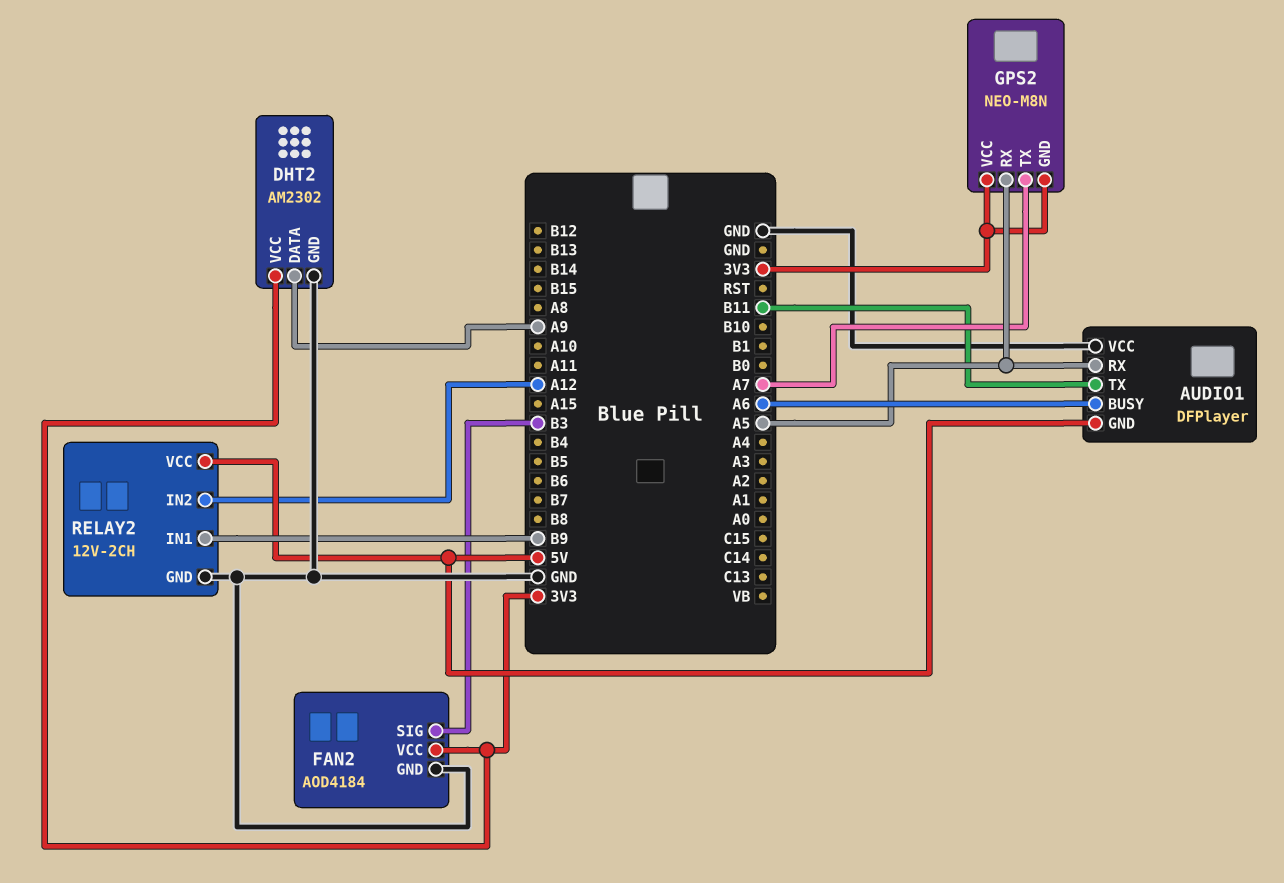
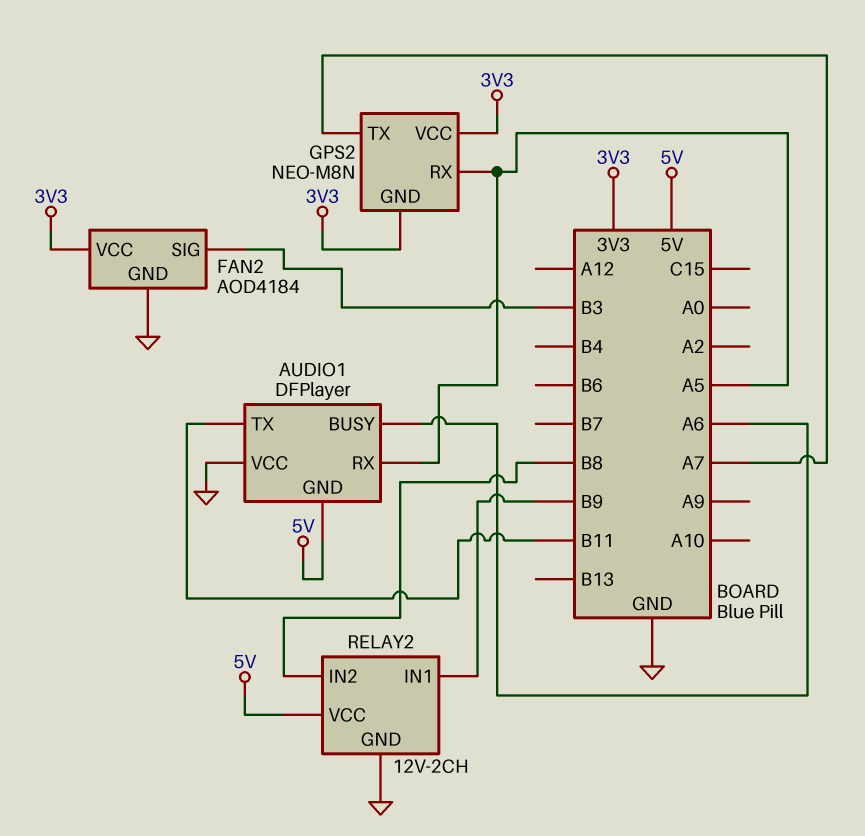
DHT2: AM2302 -> none
DHT2 pin DATA: A9 -> none
DHT2 pin GND: GND -> none
DHT2 pin VCC: 3V3 -> none
RELAY2 pin IN2: A12 -> B8

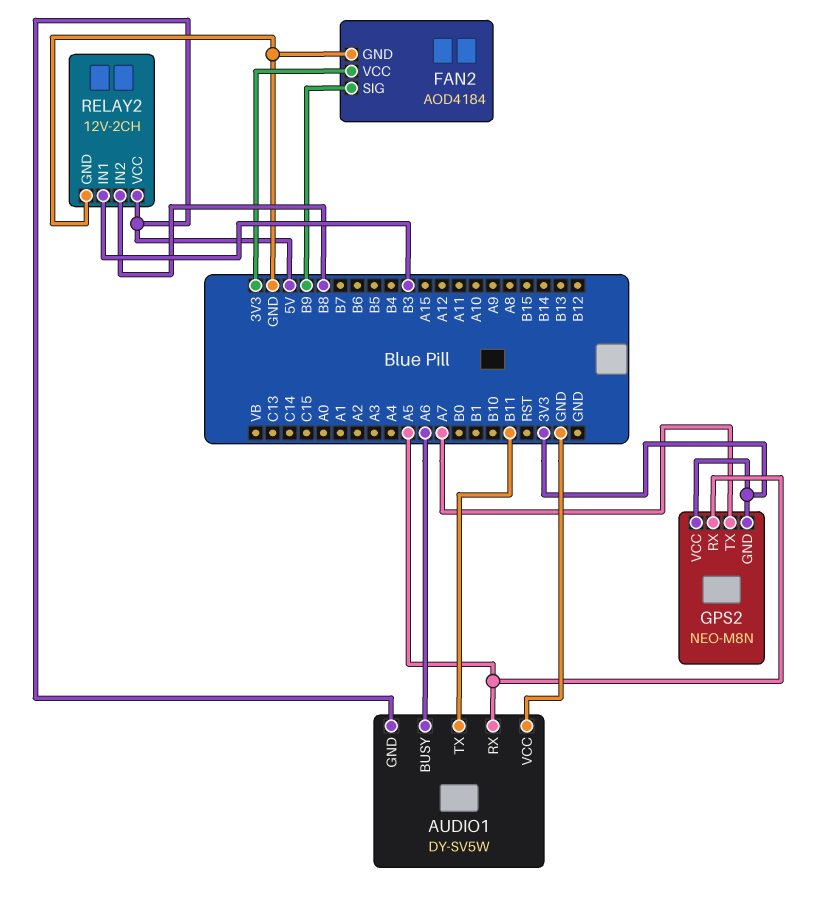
AUDIO1: DFPlayer -> DY-SV5W
FAN2 pin SIG: B3 -> B9
RELAY2 pin IN1: B9 -> B3

